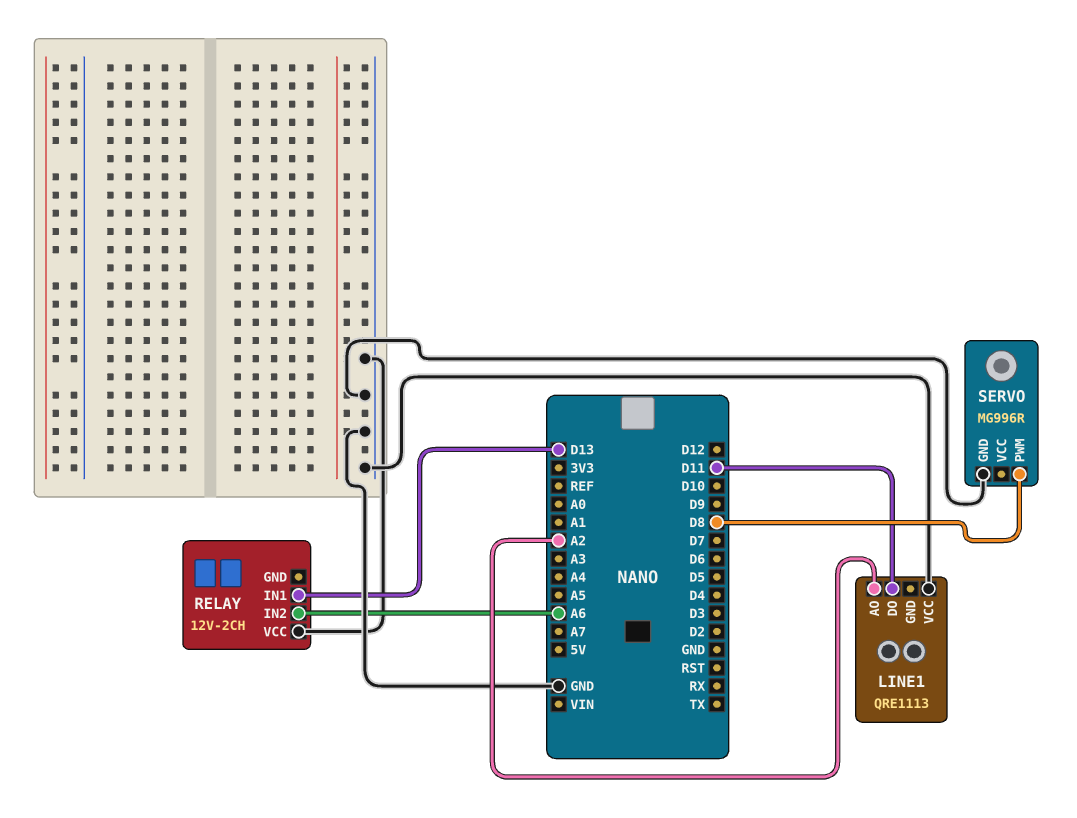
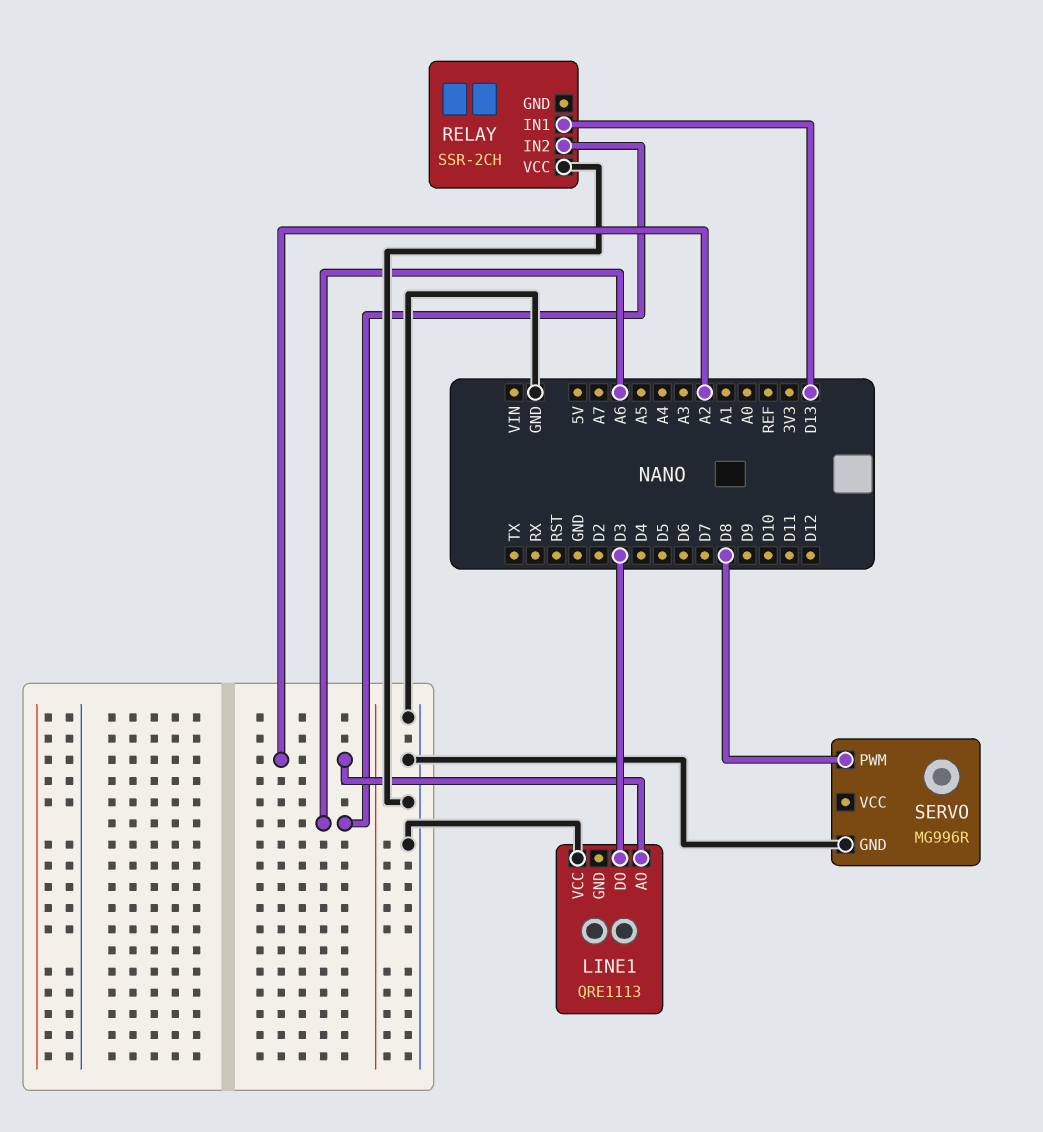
LINE1 pin DO: D11 -> D3
RELAY: 12V-2CH -> SSR-2CH

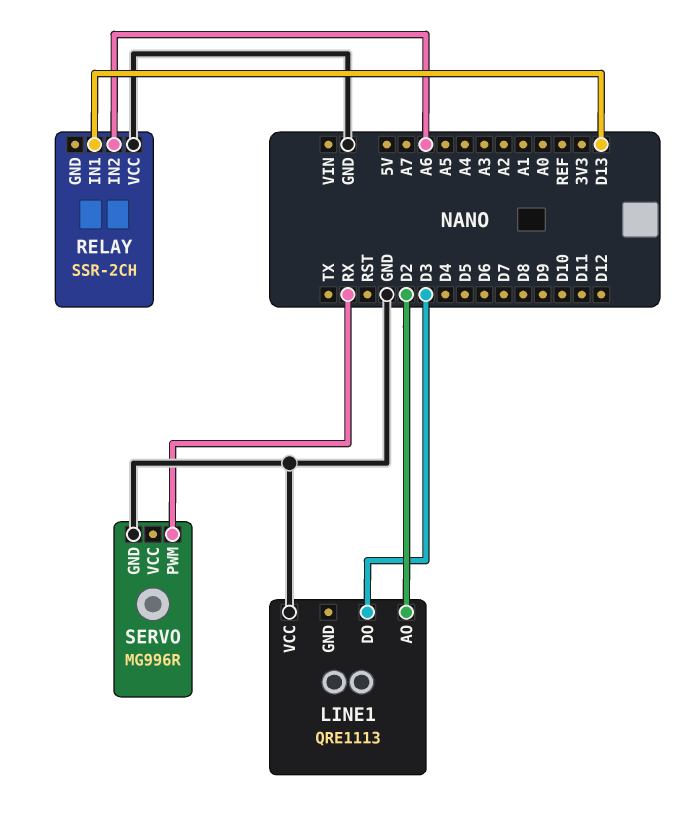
LINE1 pin AO: A2 -> D2
SERVO pin PWM: D8 -> RX

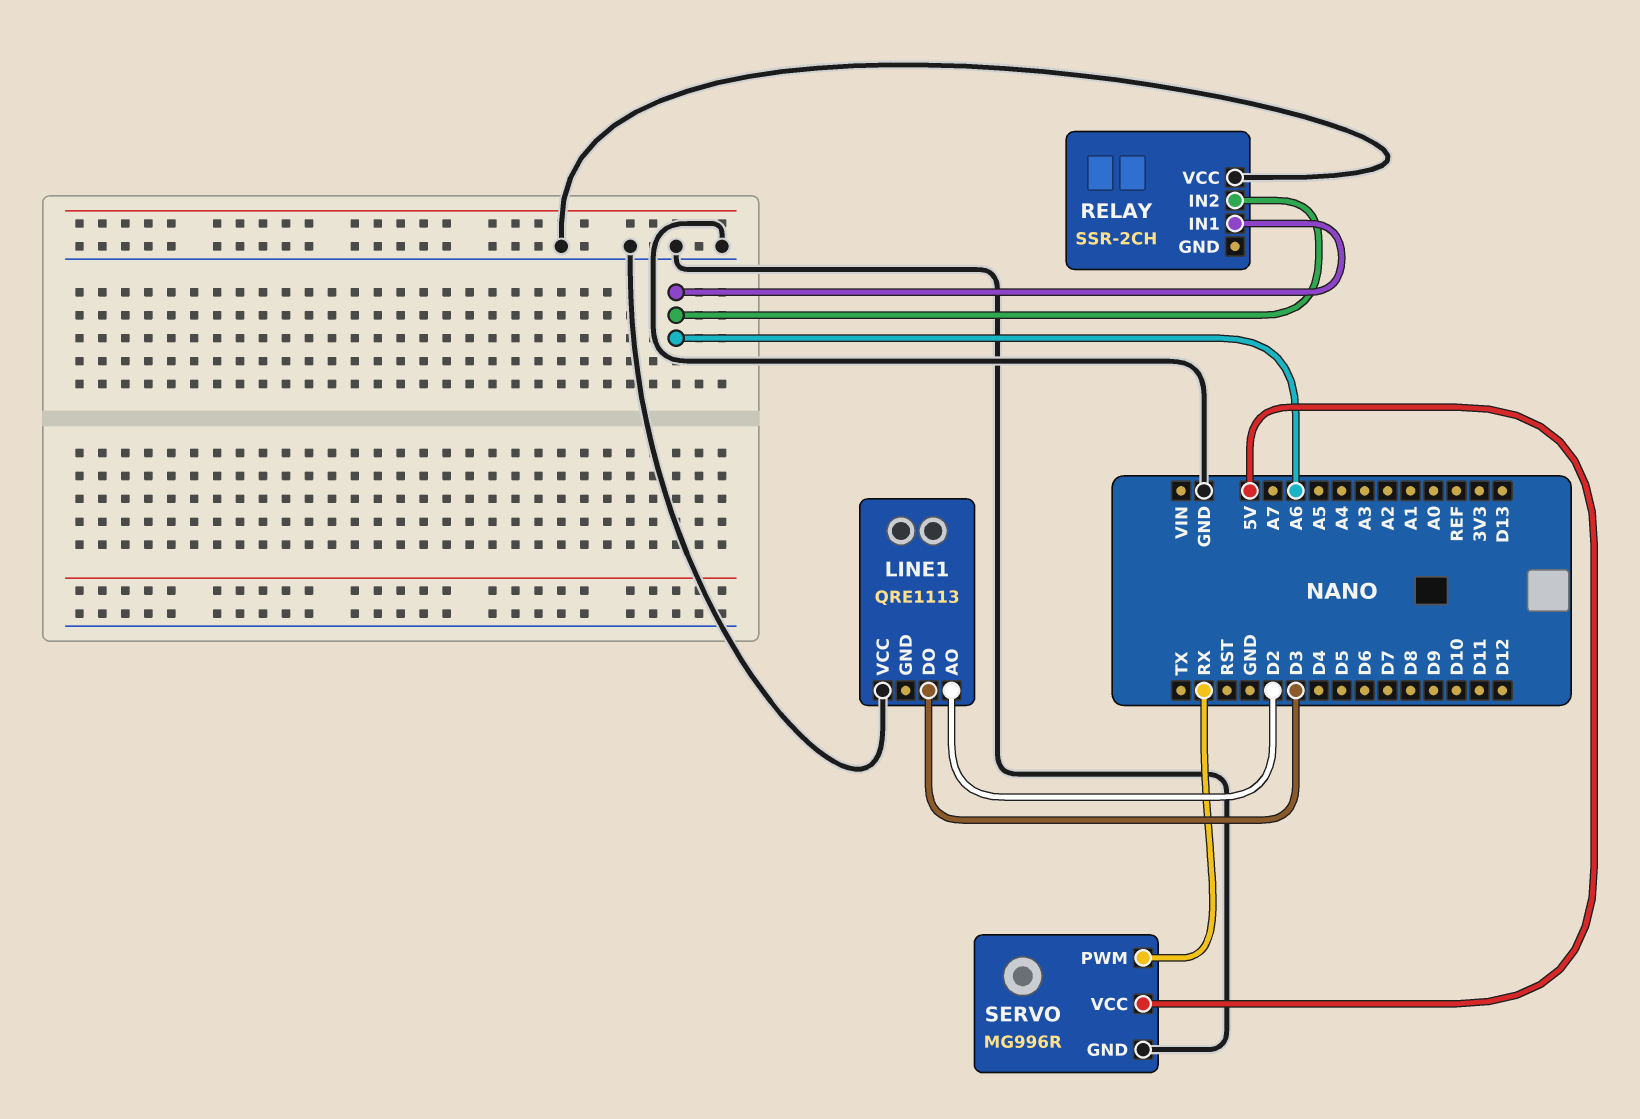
RELAY pin IN1: D13 -> A6
SERVO pin VCC: none -> 5V

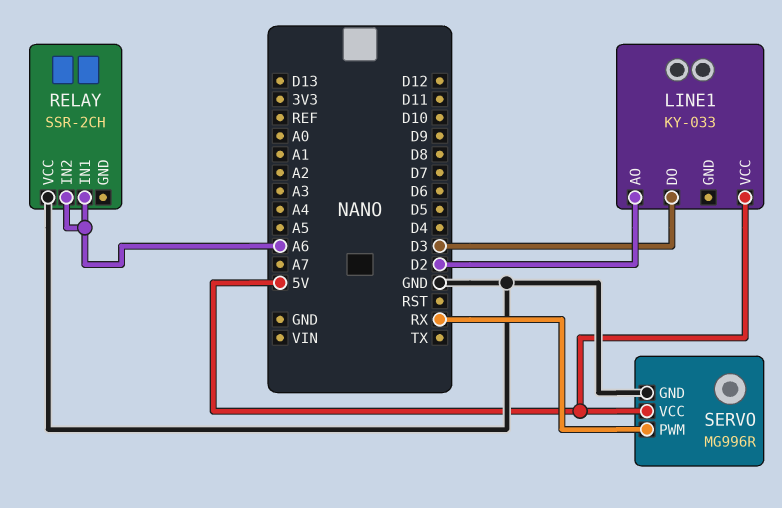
LINE1: QRE1113 -> KY-033
LINE1 pin VCC: GND -> 5V

